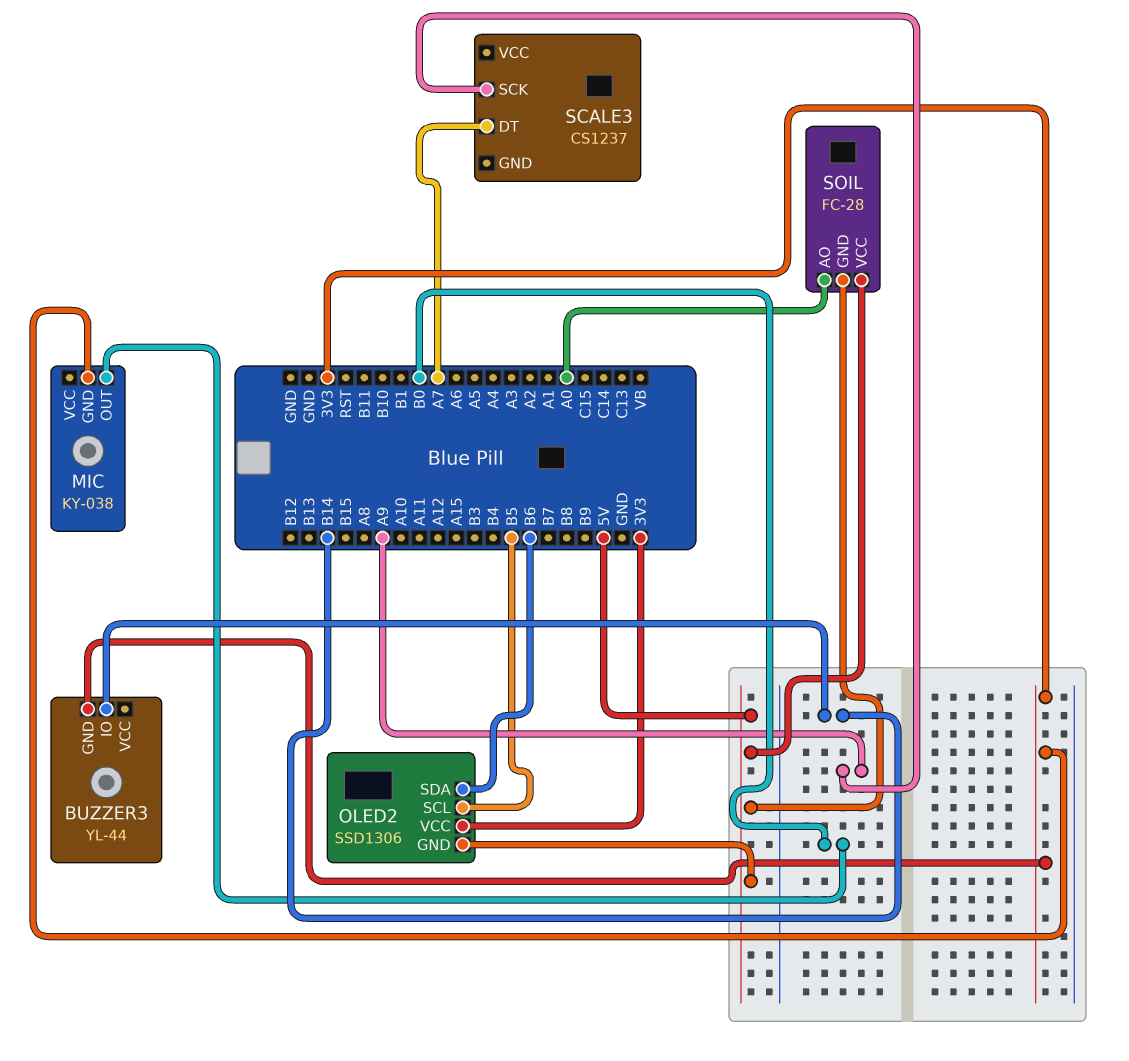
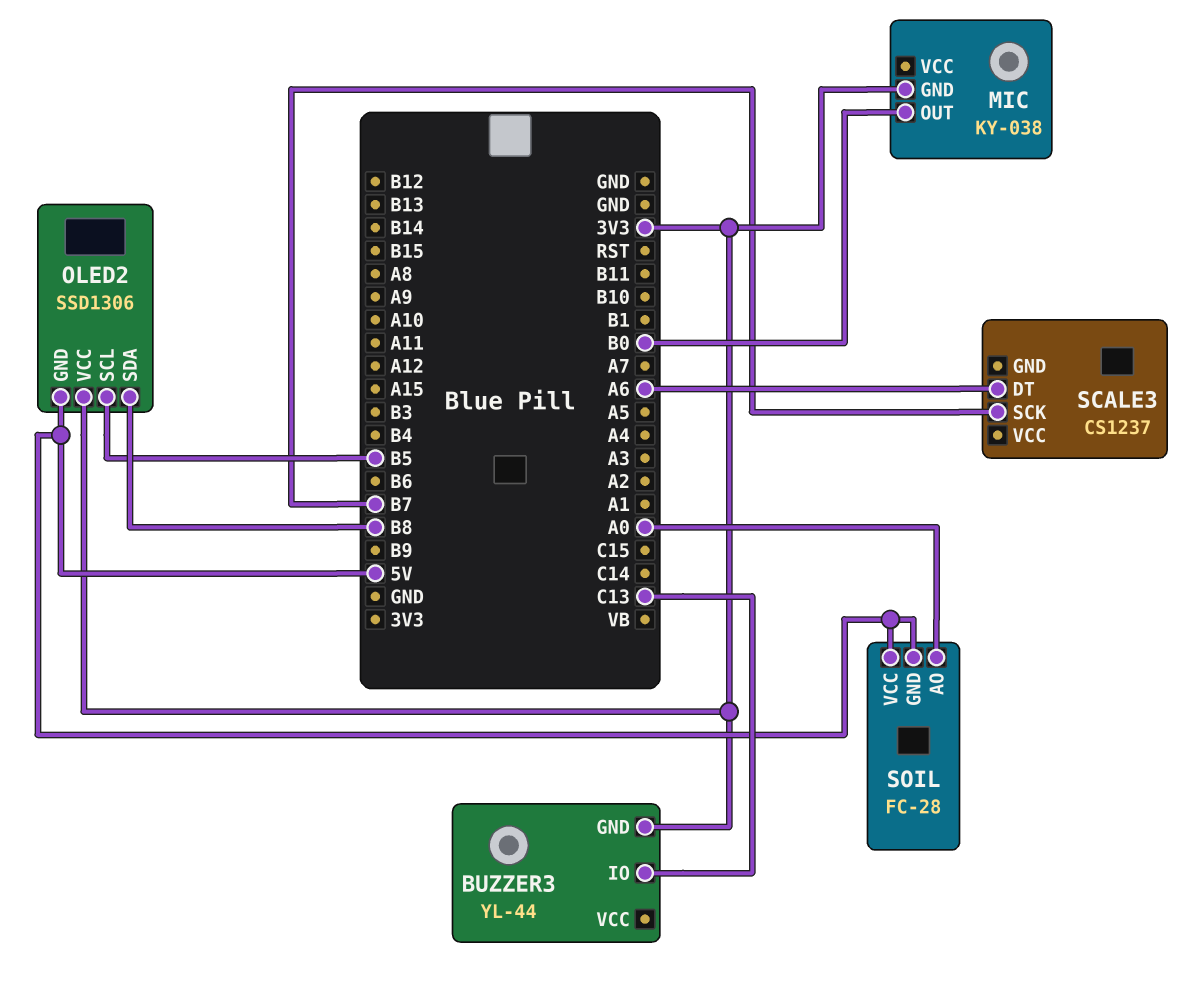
BUZZER3 pin IO: B14 -> C13
OLED2 pin SDA: B6 -> B8
SCALE3 pin DT: A7 -> A6
SCALE3 pin SCK: A9 -> B7

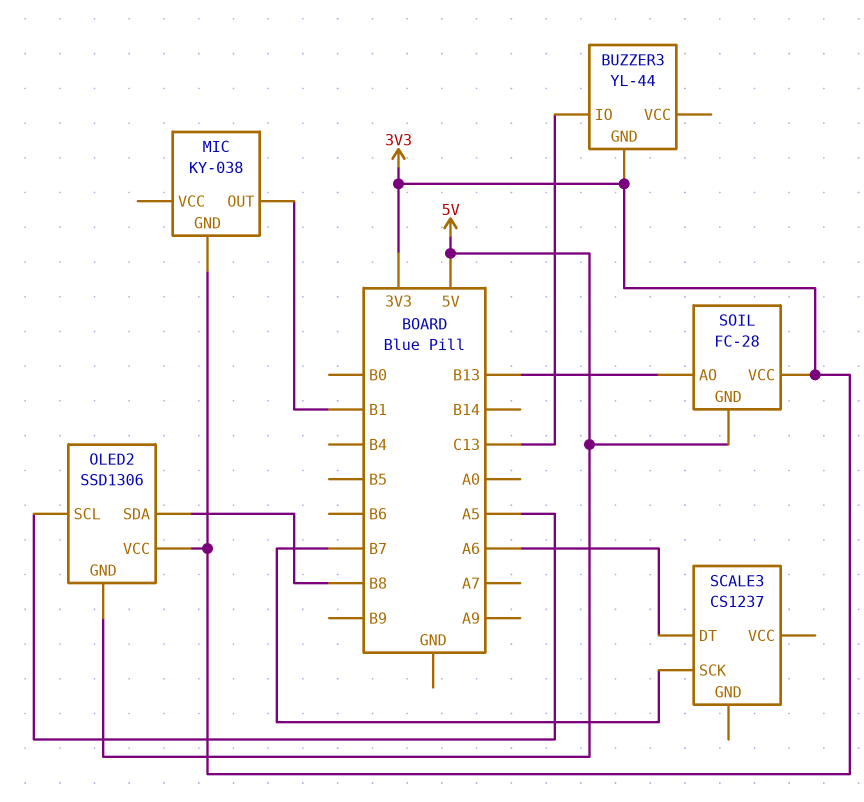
MIC pin OUT: B0 -> B1
OLED2 pin SCL: B5 -> A5
SOIL pin AO: A0 -> B13
SOIL pin VCC: 5V -> 3V3

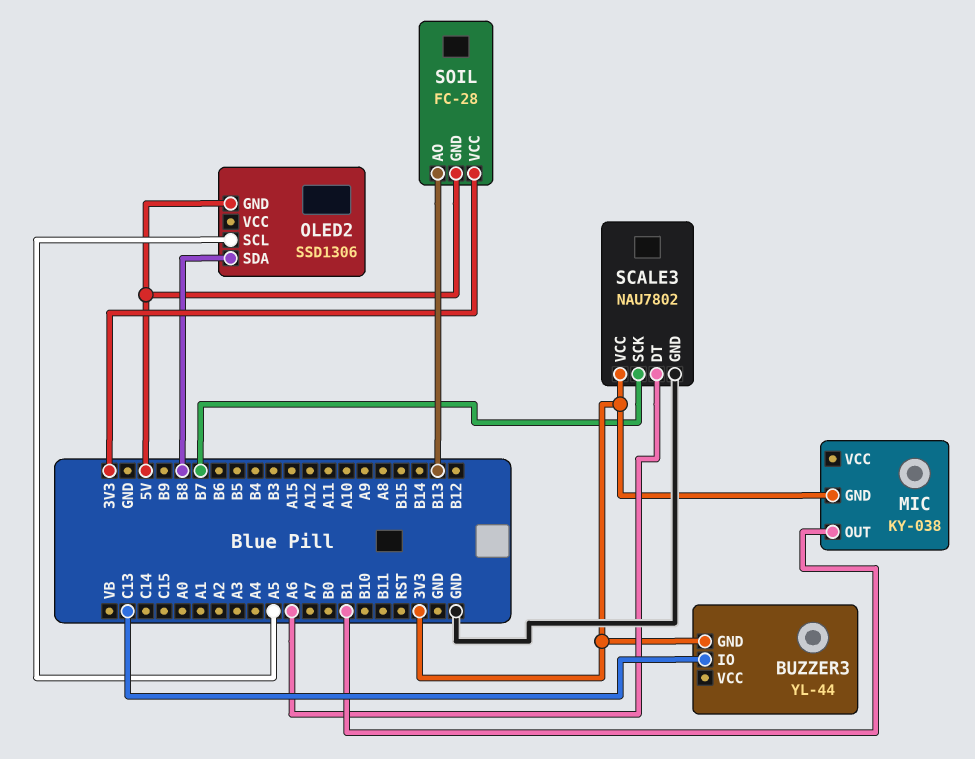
OLED2 pin VCC: 3V3 -> none
SCALE3: CS1237 -> NAU7802
SCALE3 pin GND: none -> GND
SCALE3 pin VCC: none -> 3V3

